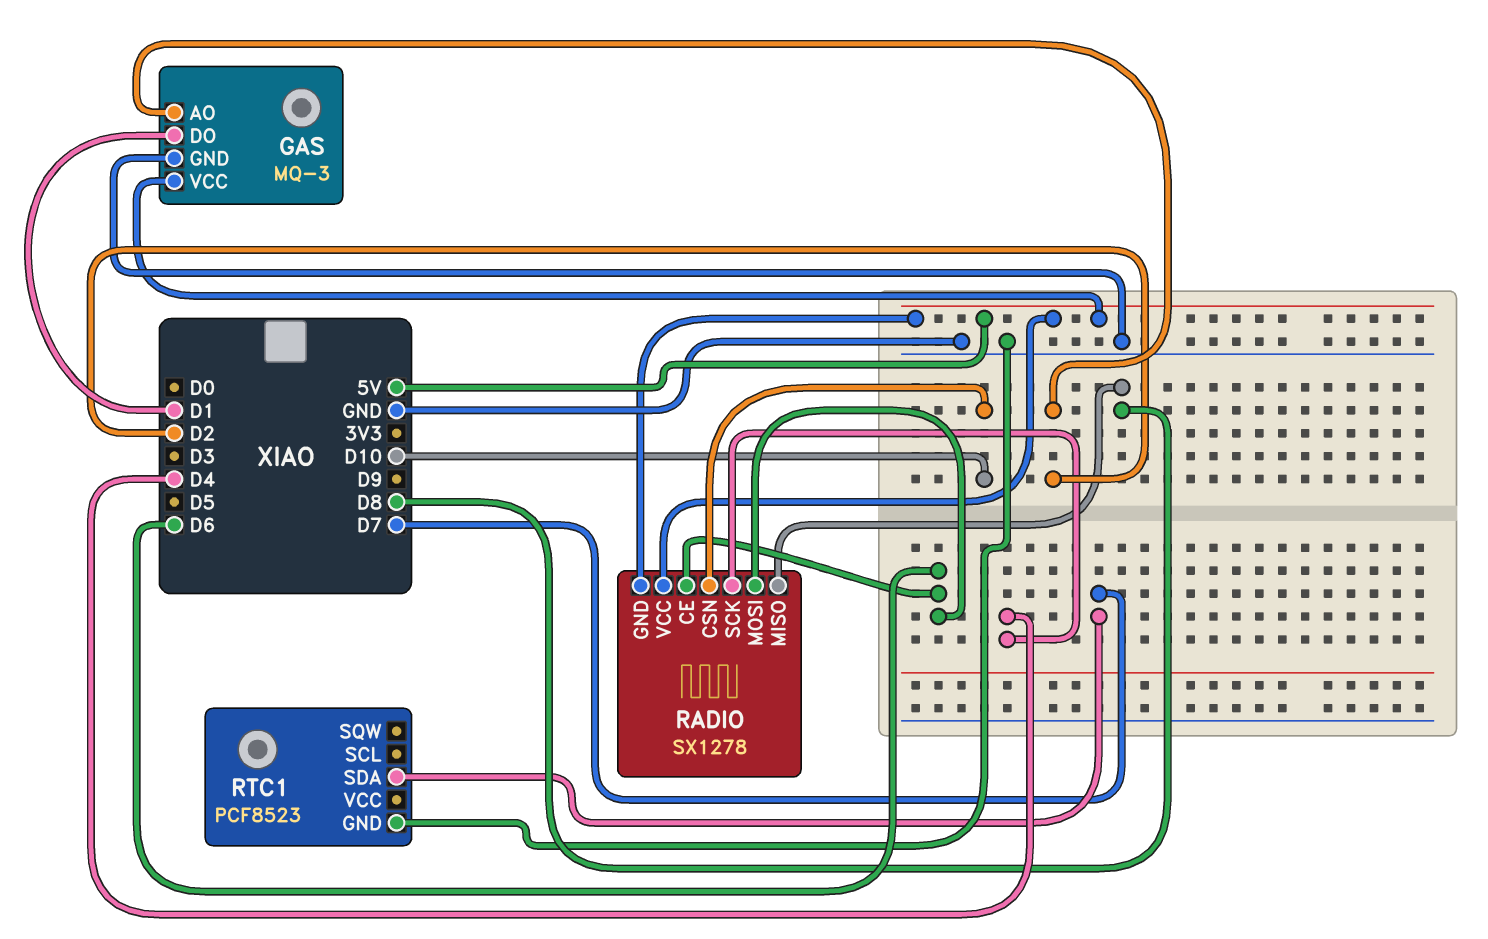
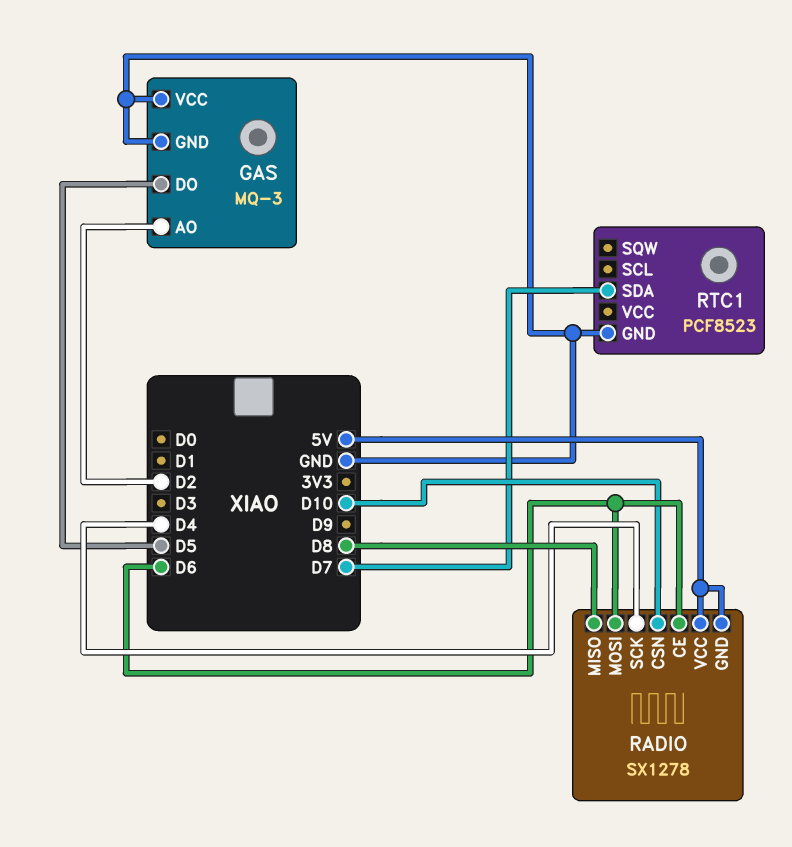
GAS pin DO: D1 -> D5
GAS pin VCC: 5V -> GND

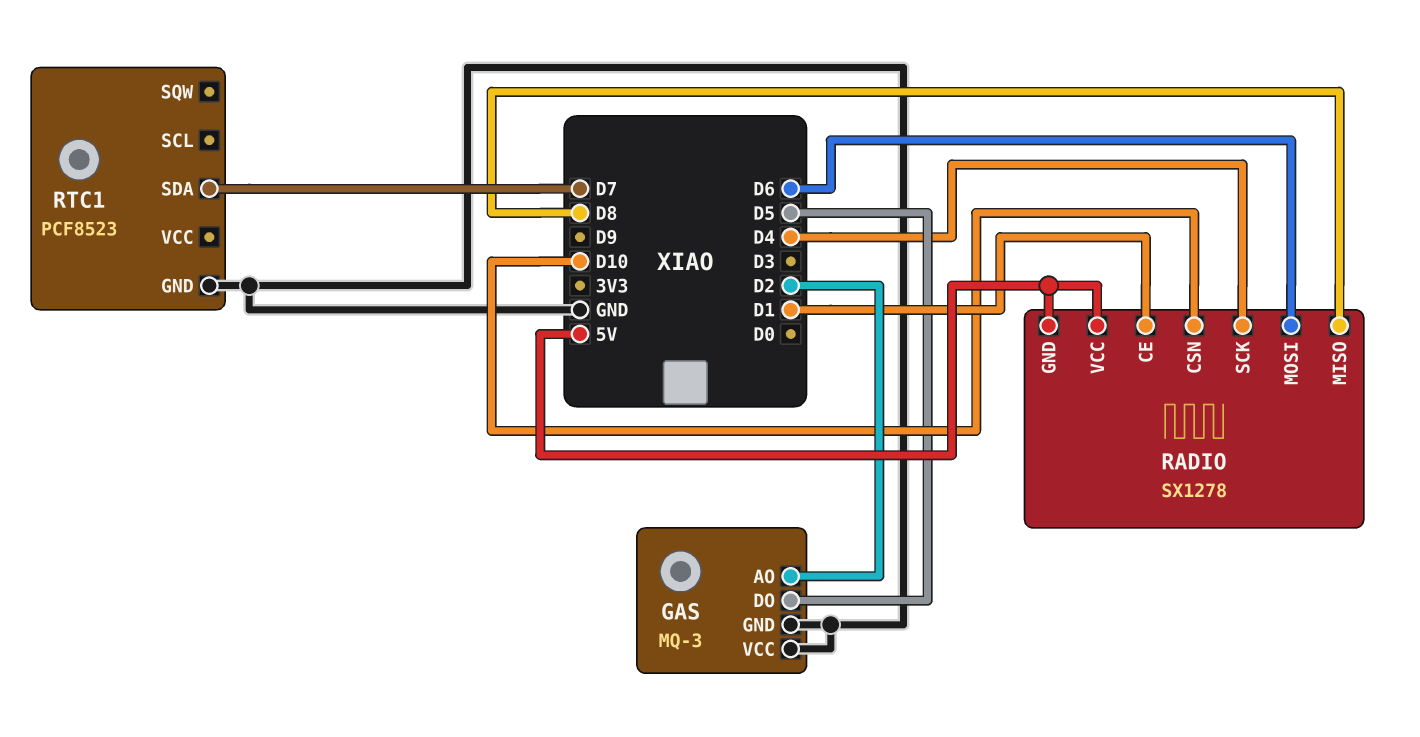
RADIO pin CE: D6 -> D1

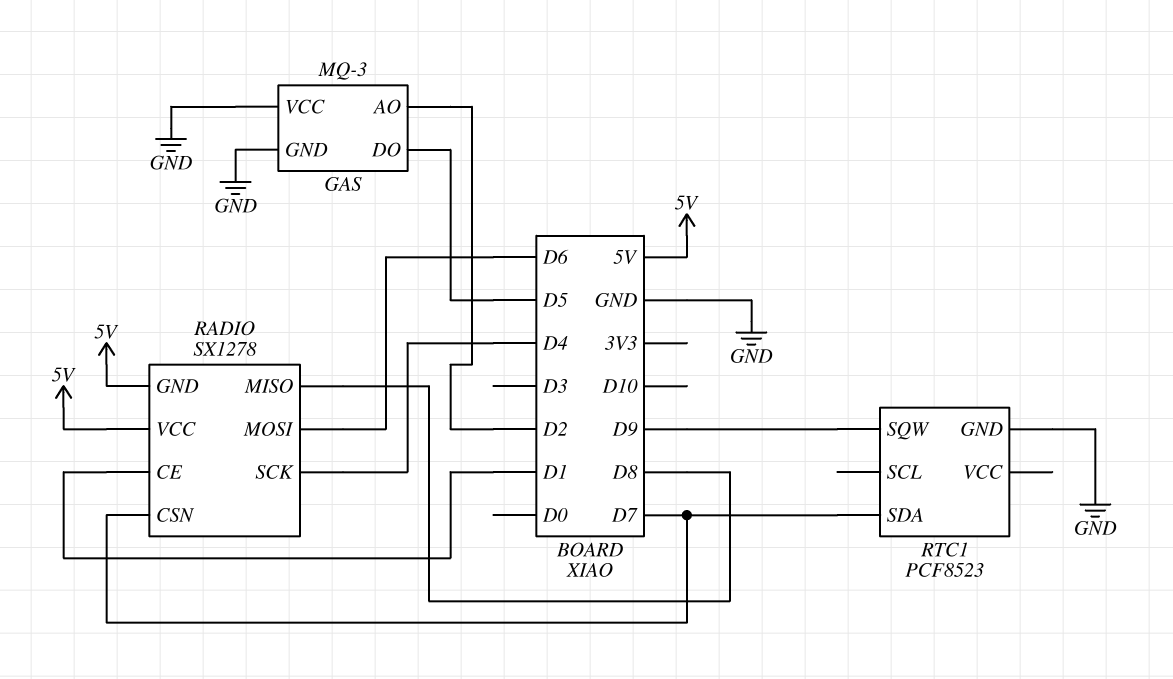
RADIO pin CSN: D10 -> D7
RTC1 pin SQW: none -> D9

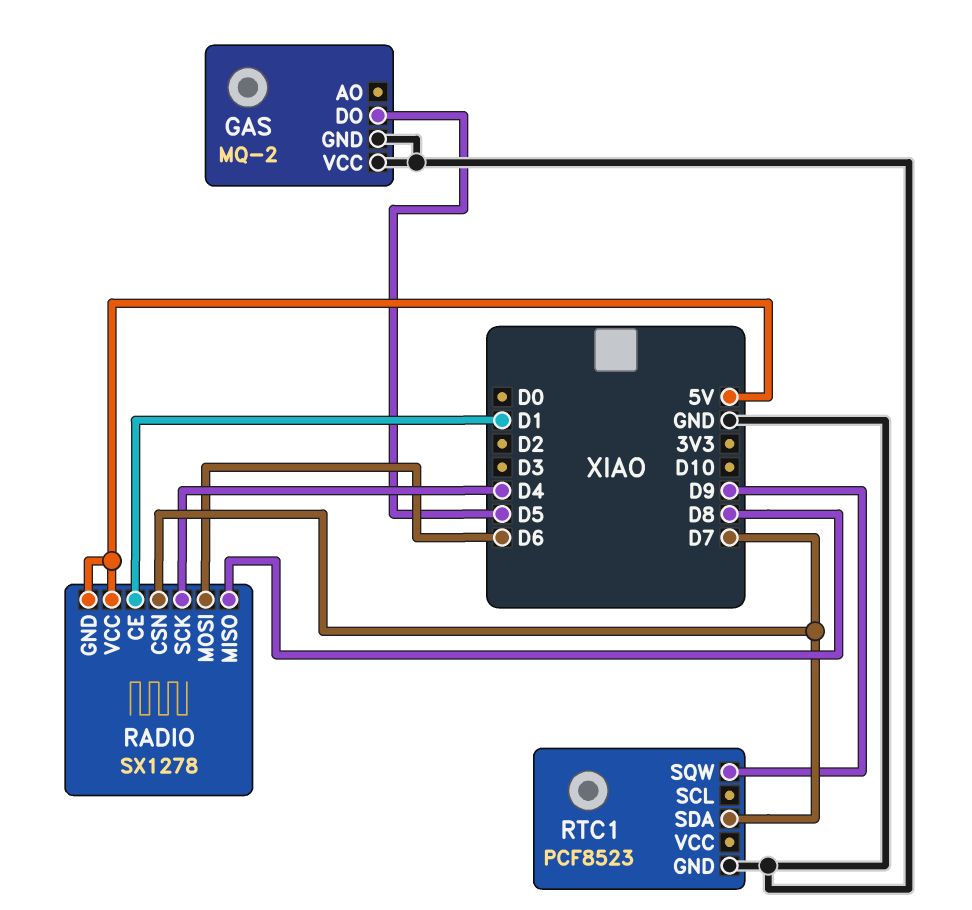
GAS: MQ-3 -> MQ-2
GAS pin AO: D2 -> none

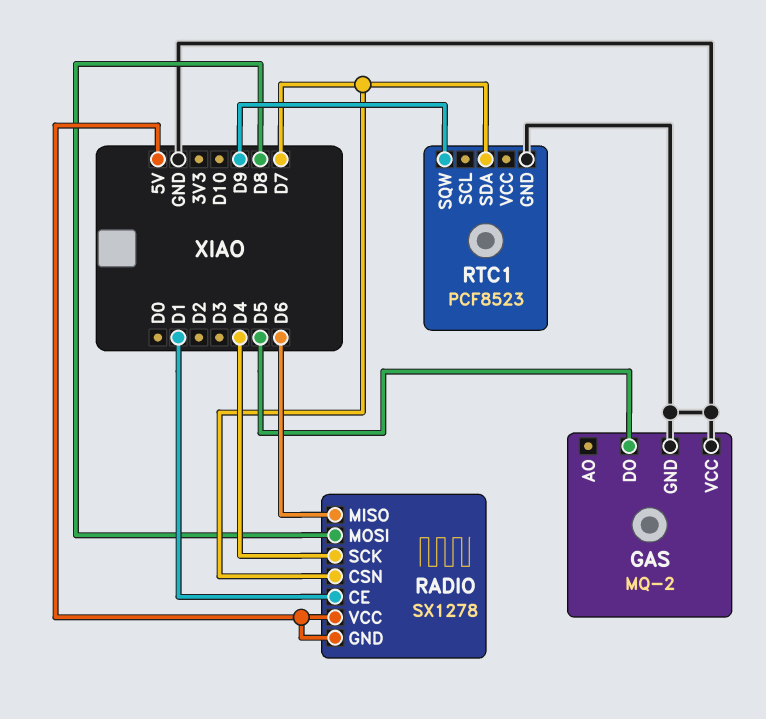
RADIO pin MISO: D8 -> D6
RADIO pin MOSI: D6 -> D8

